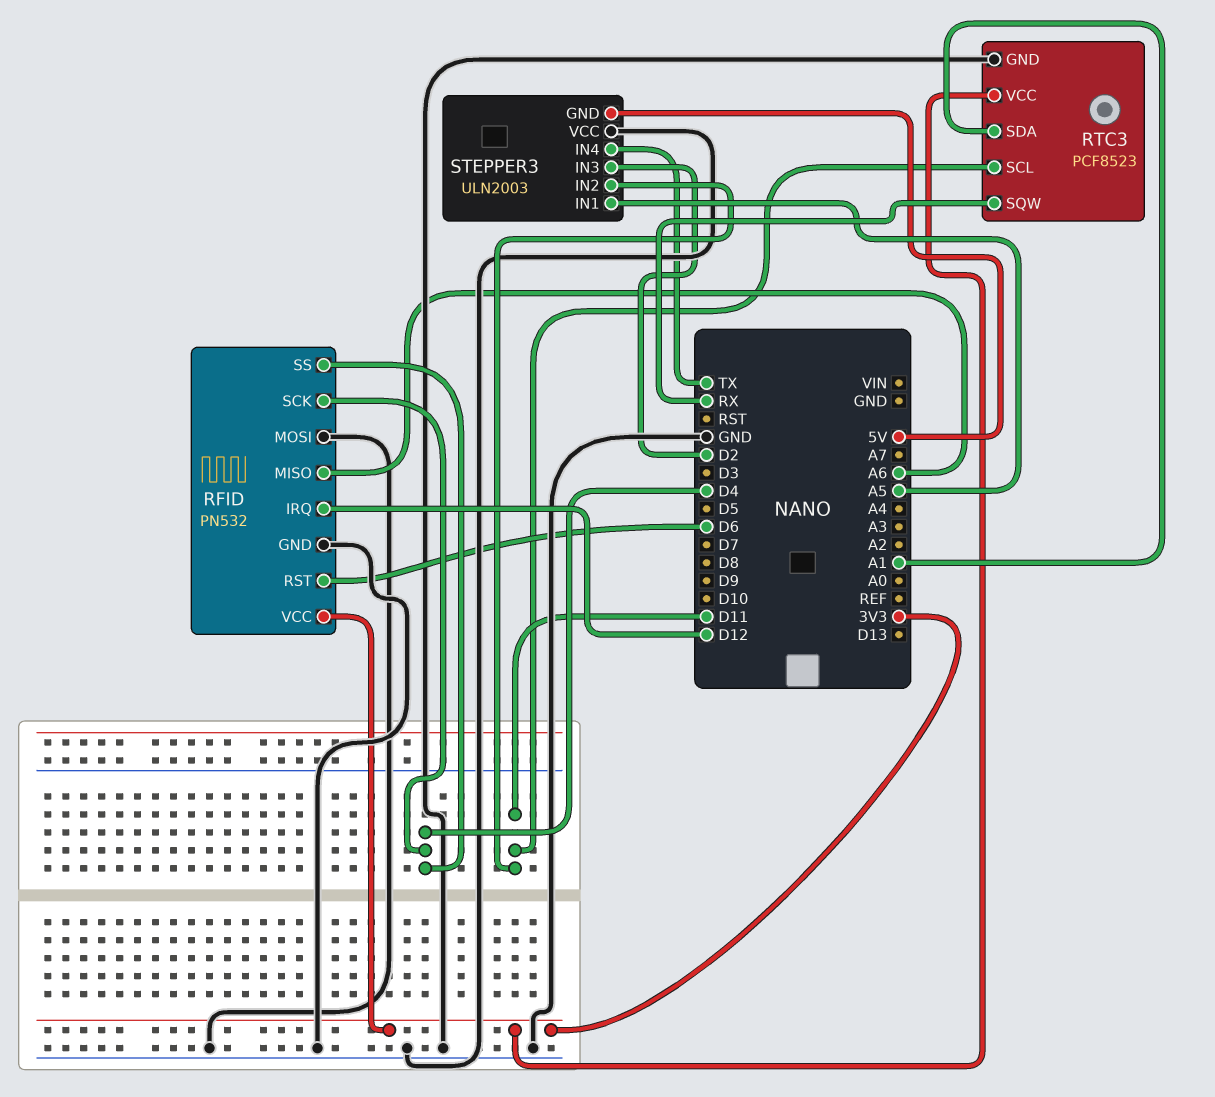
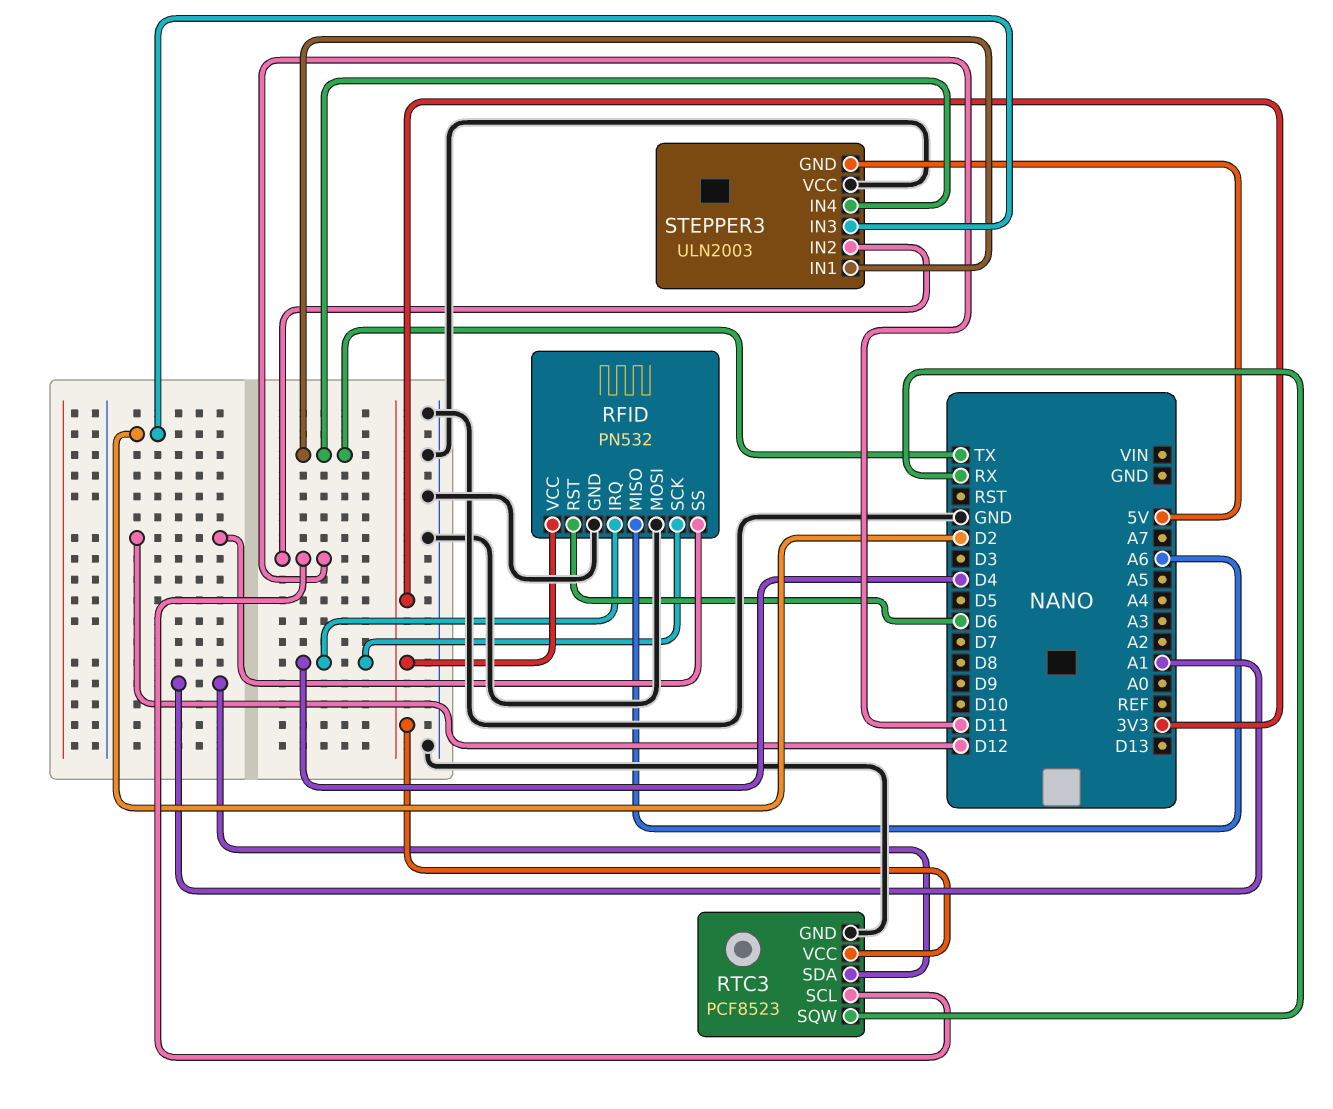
RFID pin IRQ: D12 -> D4
RFID pin SS: D4 -> D12
STEPPER3 pin IN1: A5 -> TX

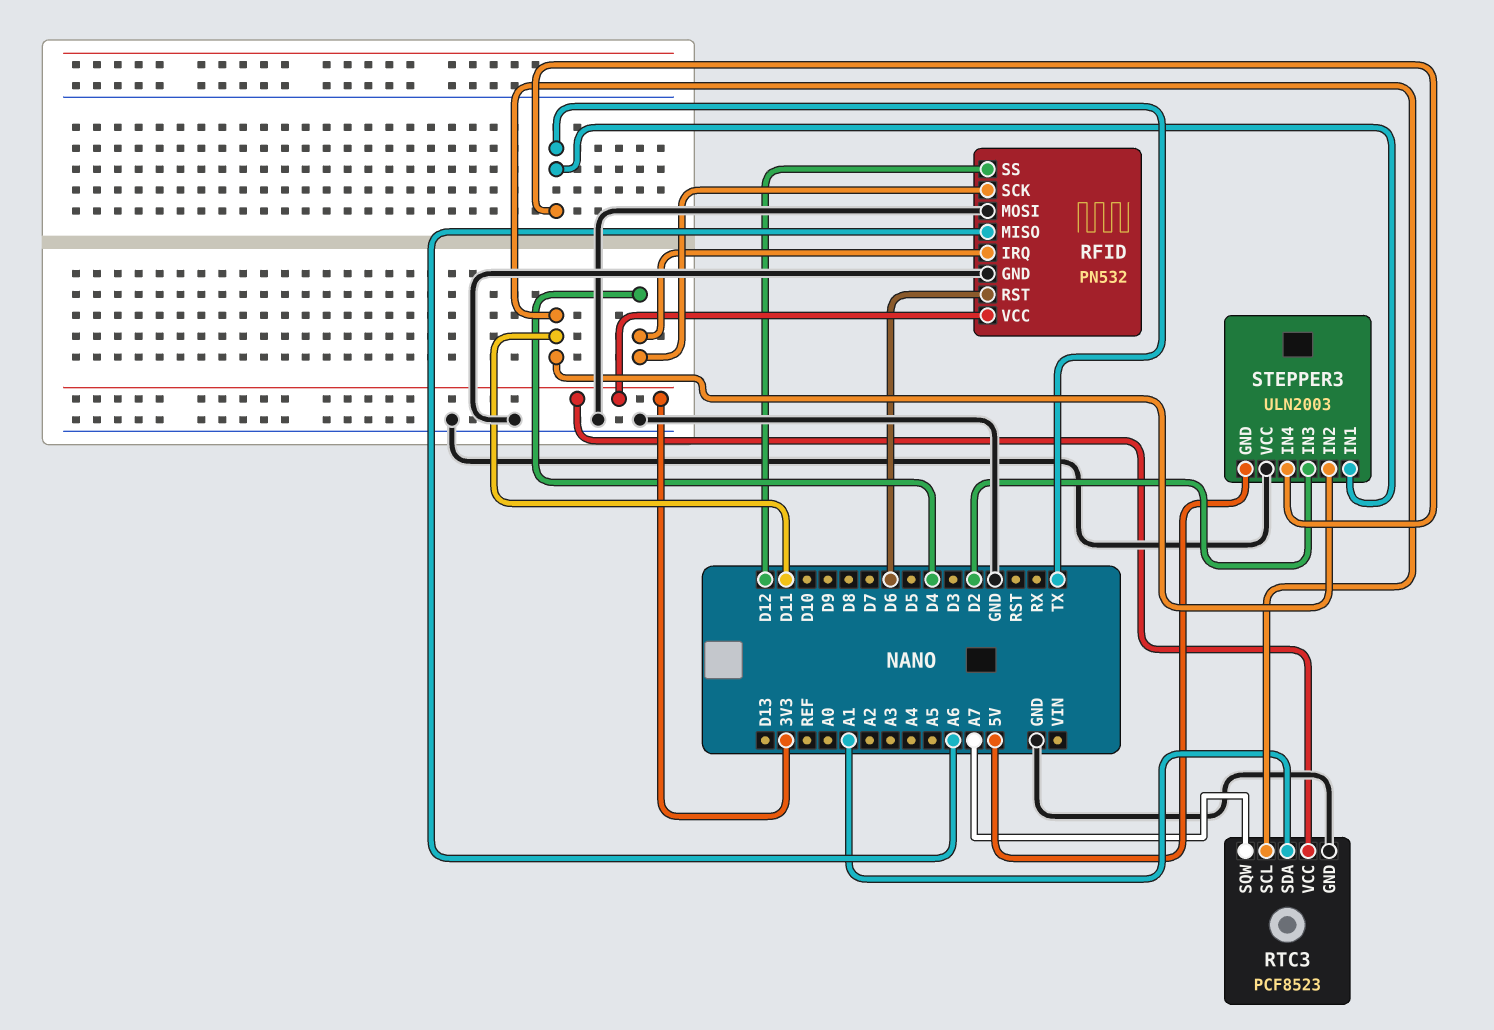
RTC3 pin SQW: RX -> A7

